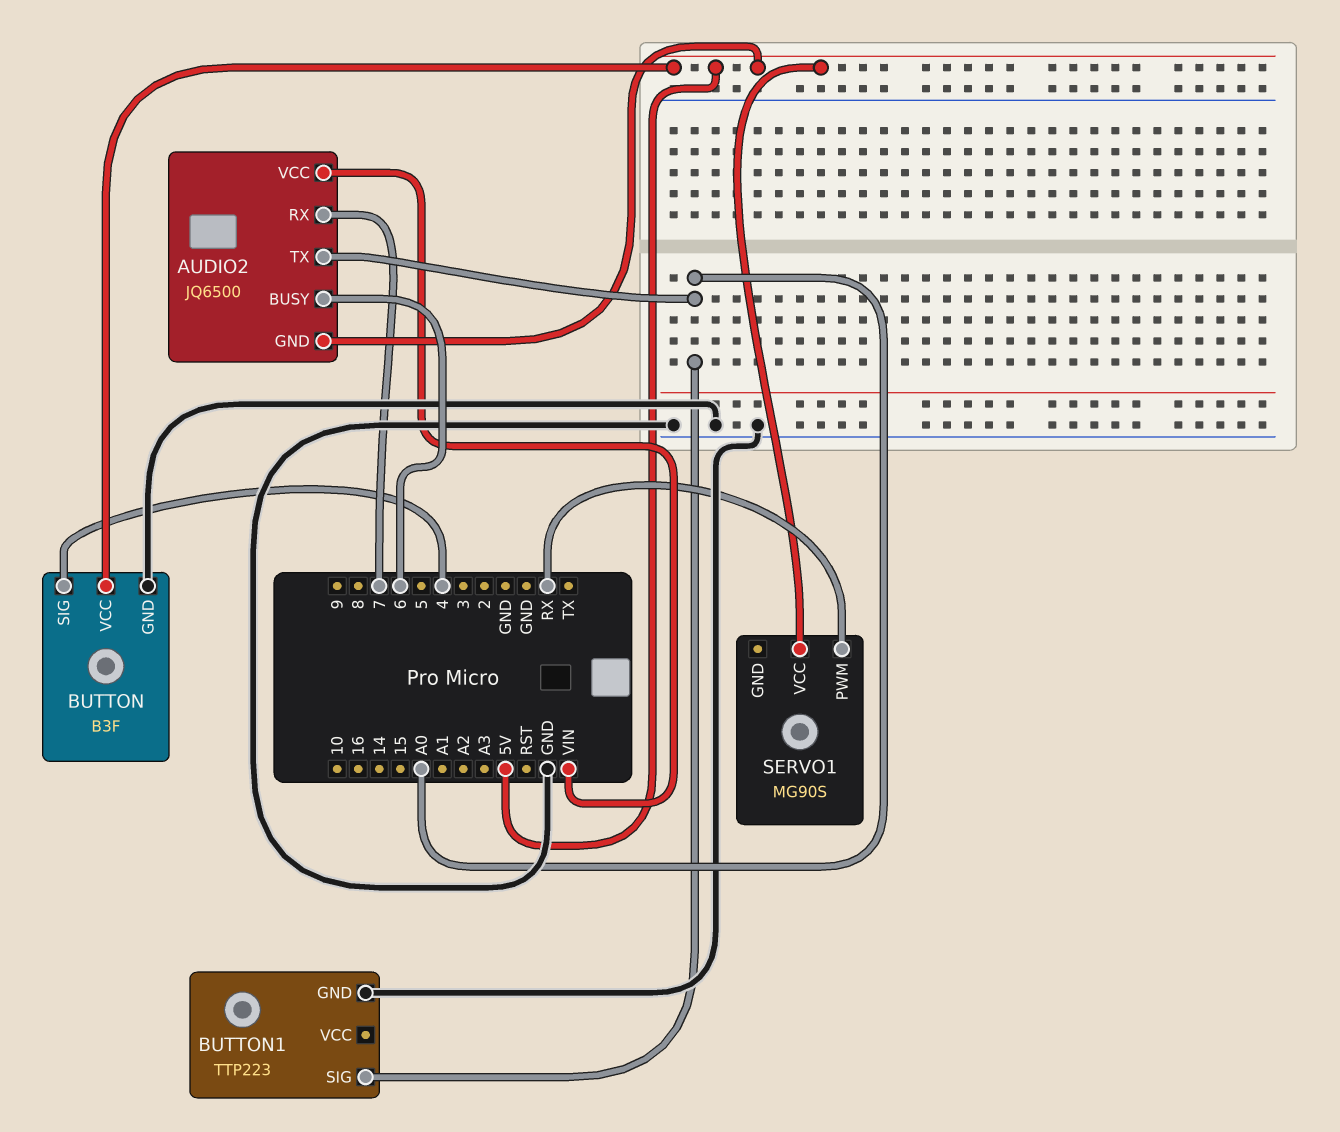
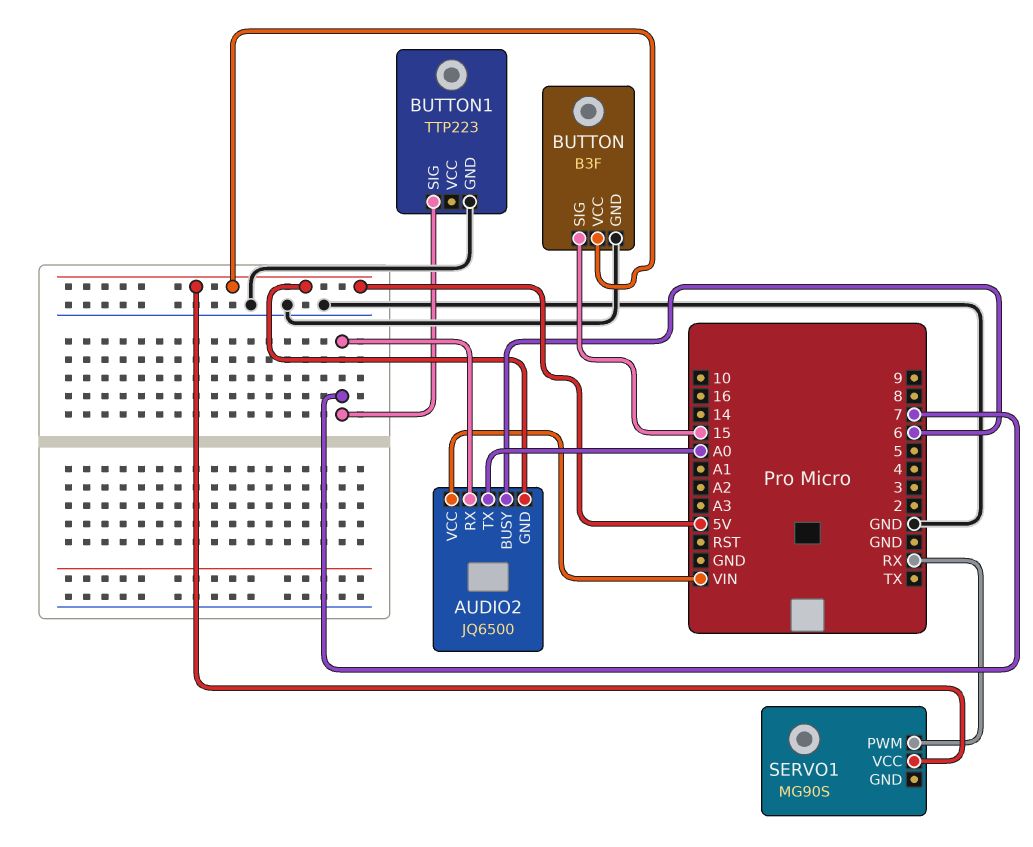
BUTTON pin SIG: 4 -> 15
BUTTON1 pin SIG: A0 -> 7

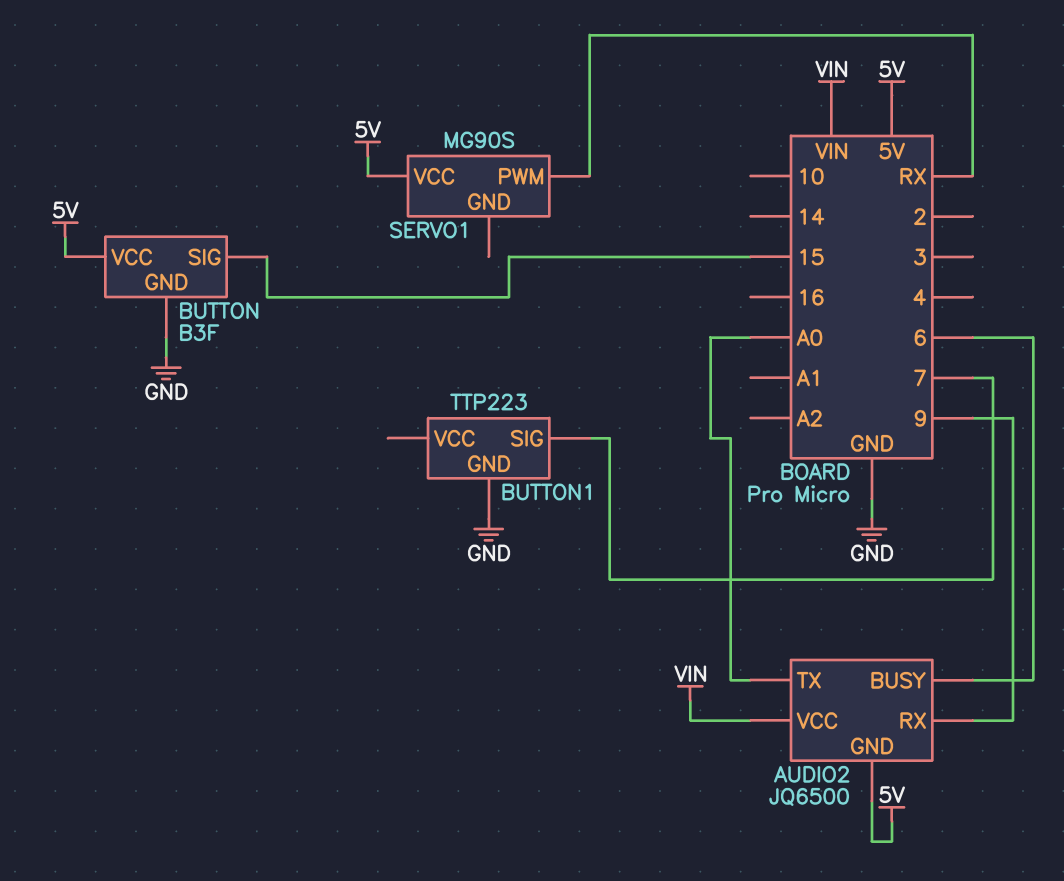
AUDIO2 pin RX: 7 -> 9

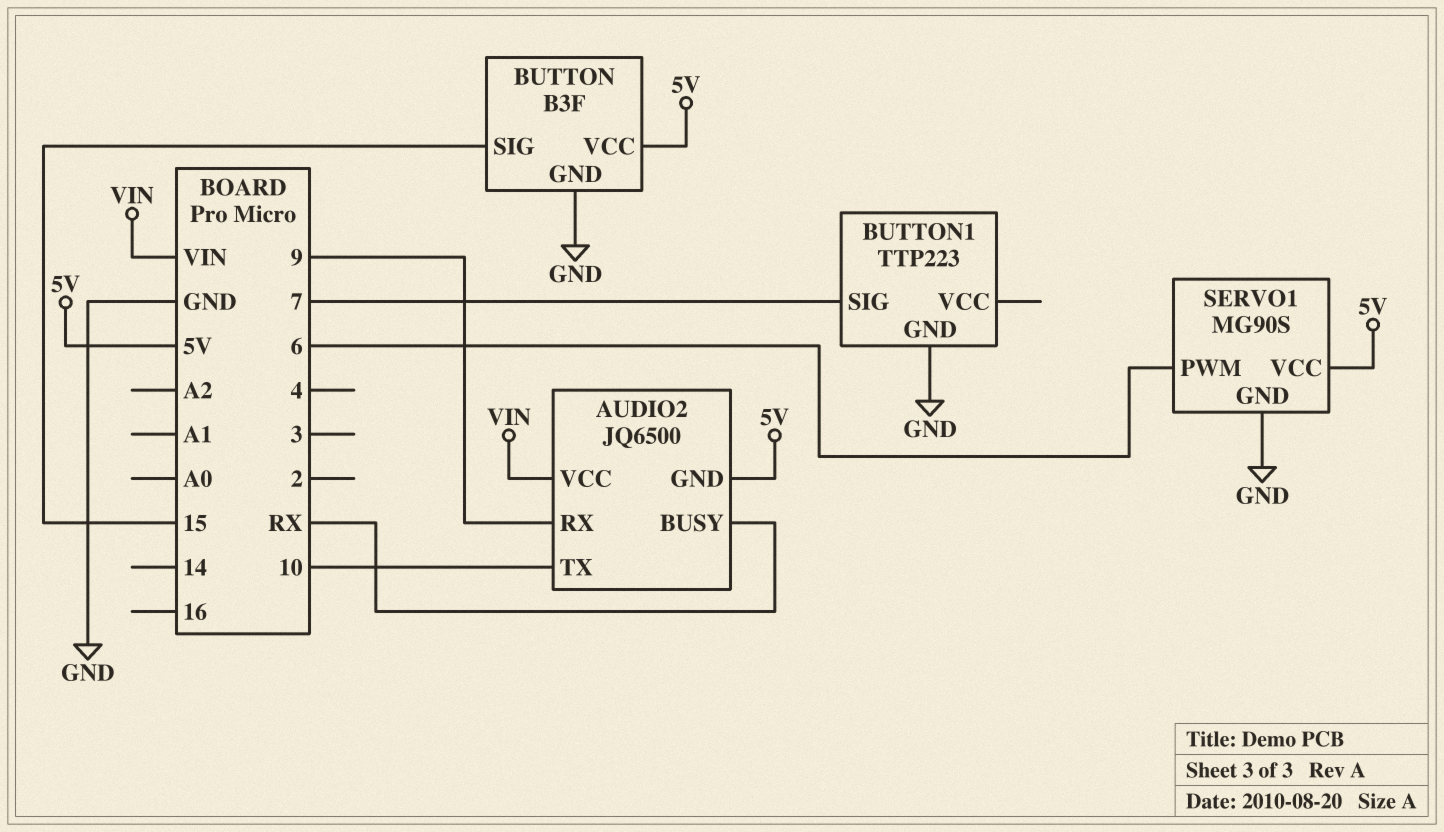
AUDIO2 pin BUSY: 6 -> RX
AUDIO2 pin TX: A0 -> 10
SERVO1 pin GND: none -> GND
SERVO1 pin PWM: RX -> 6

